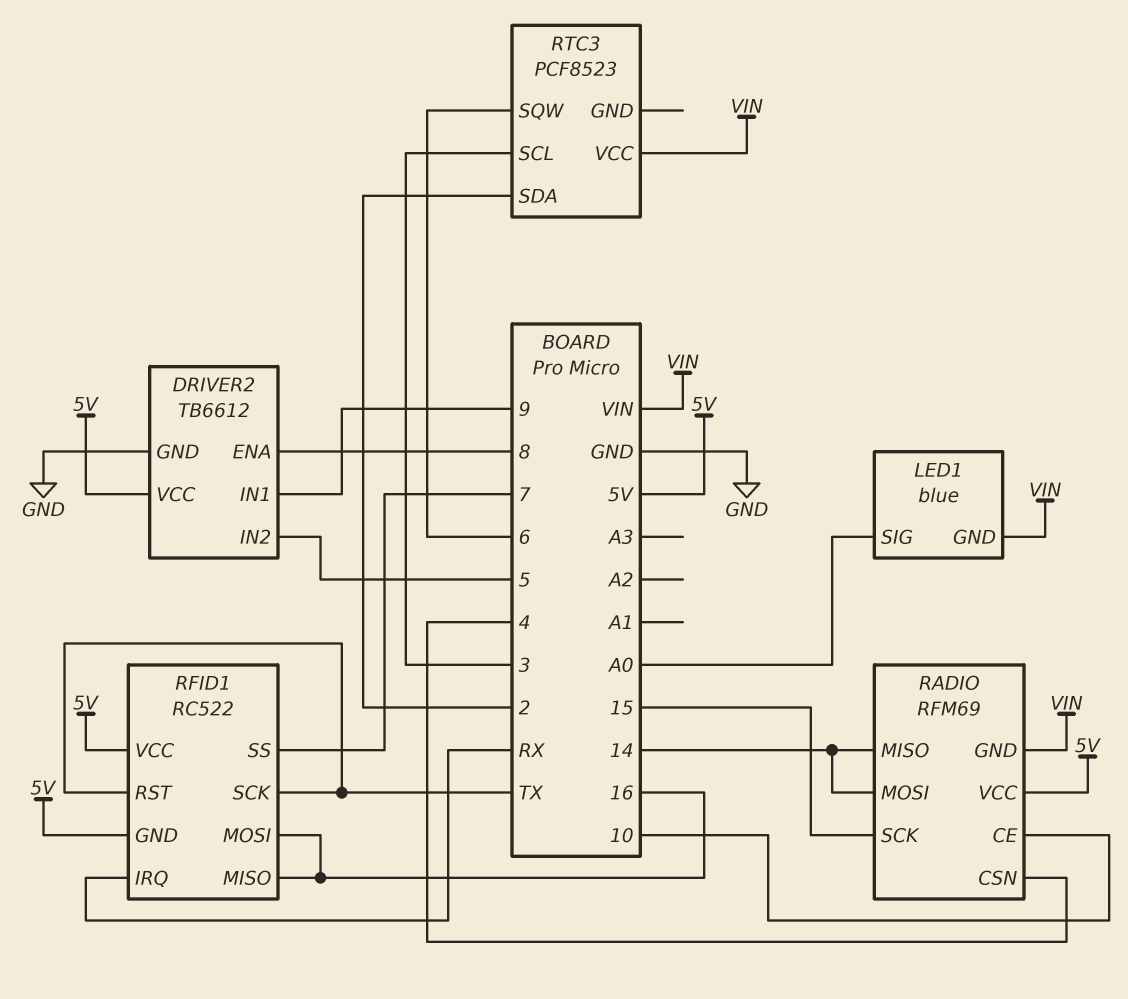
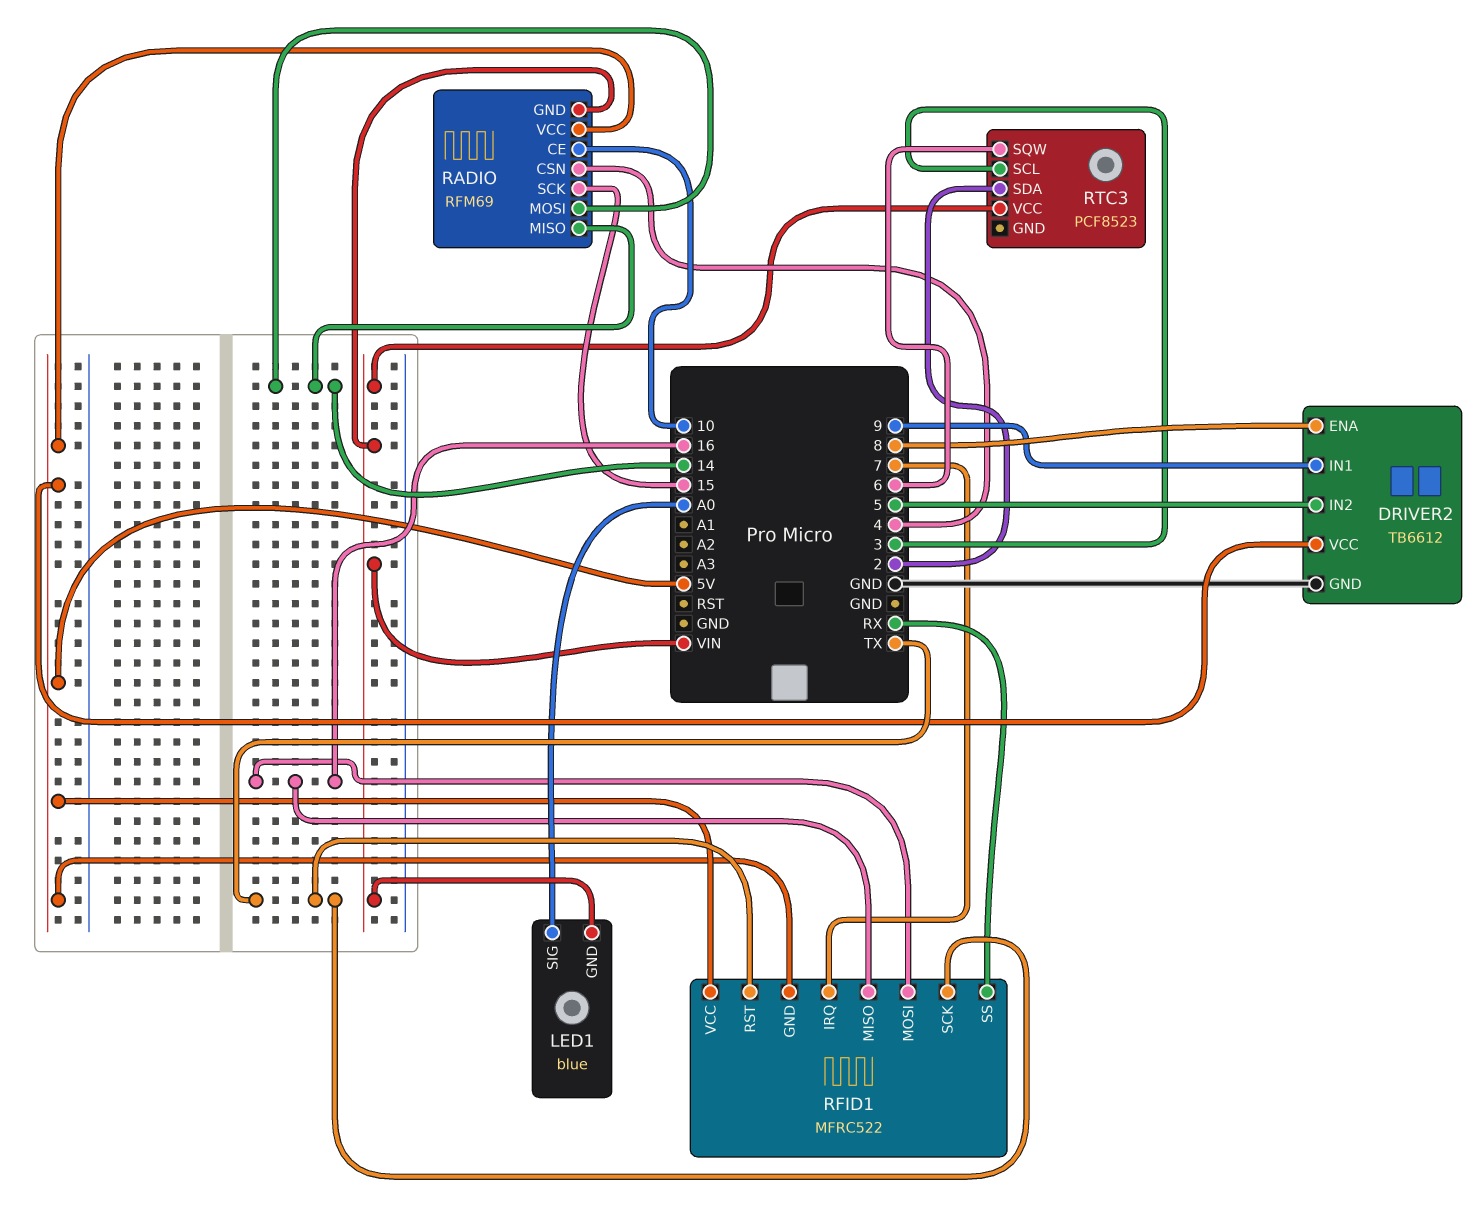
RFID1: RC522 -> MFRC522
RFID1 pin IRQ: RX -> 7
RFID1 pin SS: 7 -> RX

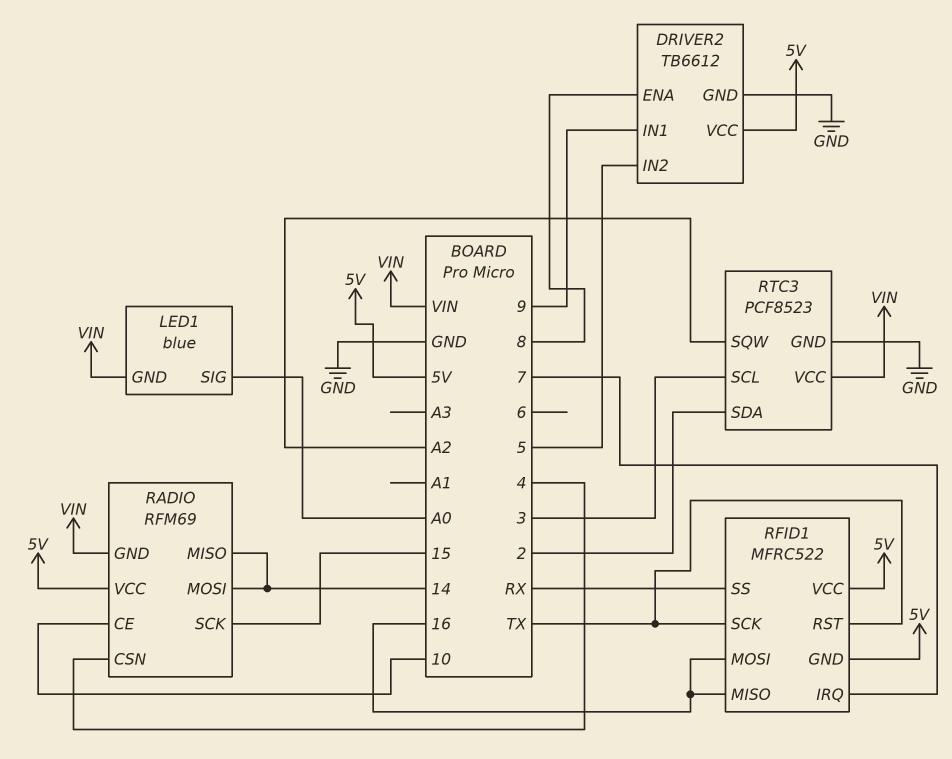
RTC3 pin GND: none -> GND
RTC3 pin SQW: 6 -> A2

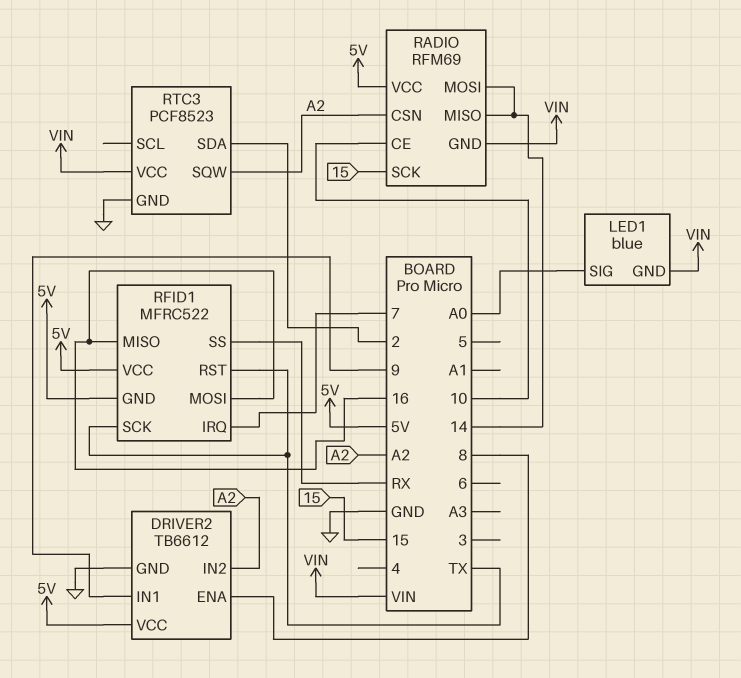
DRIVER2 pin IN2: 5 -> A2
RADIO pin CSN: 4 -> A2
RTC3 pin SCL: 3 -> none

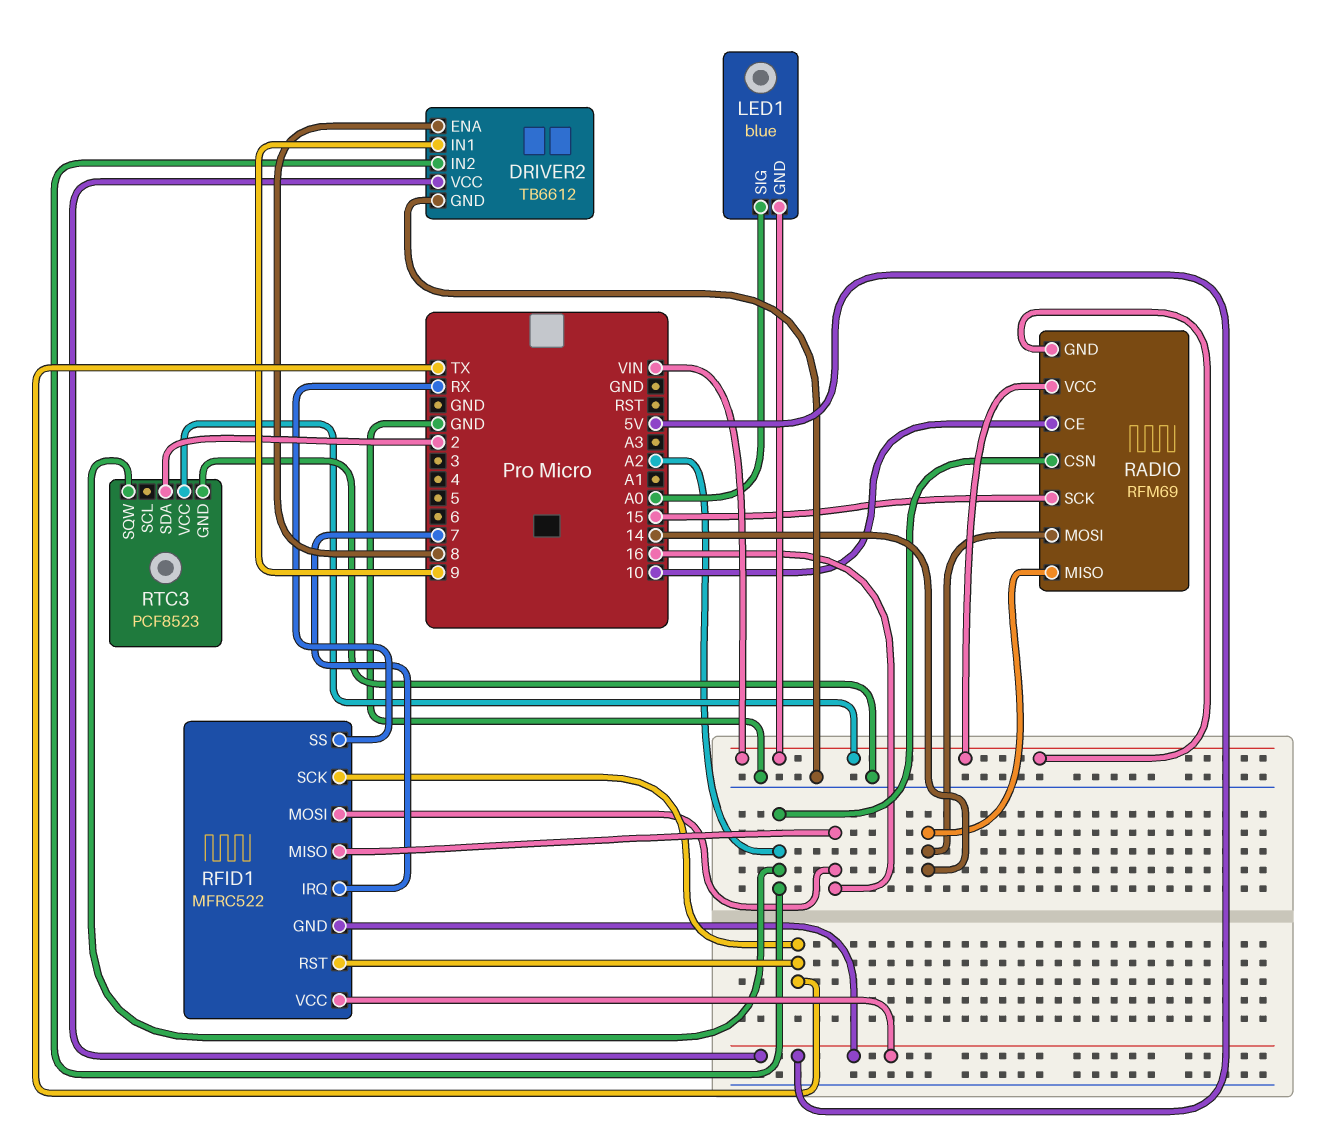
RADIO pin VCC: 5V -> VIN

